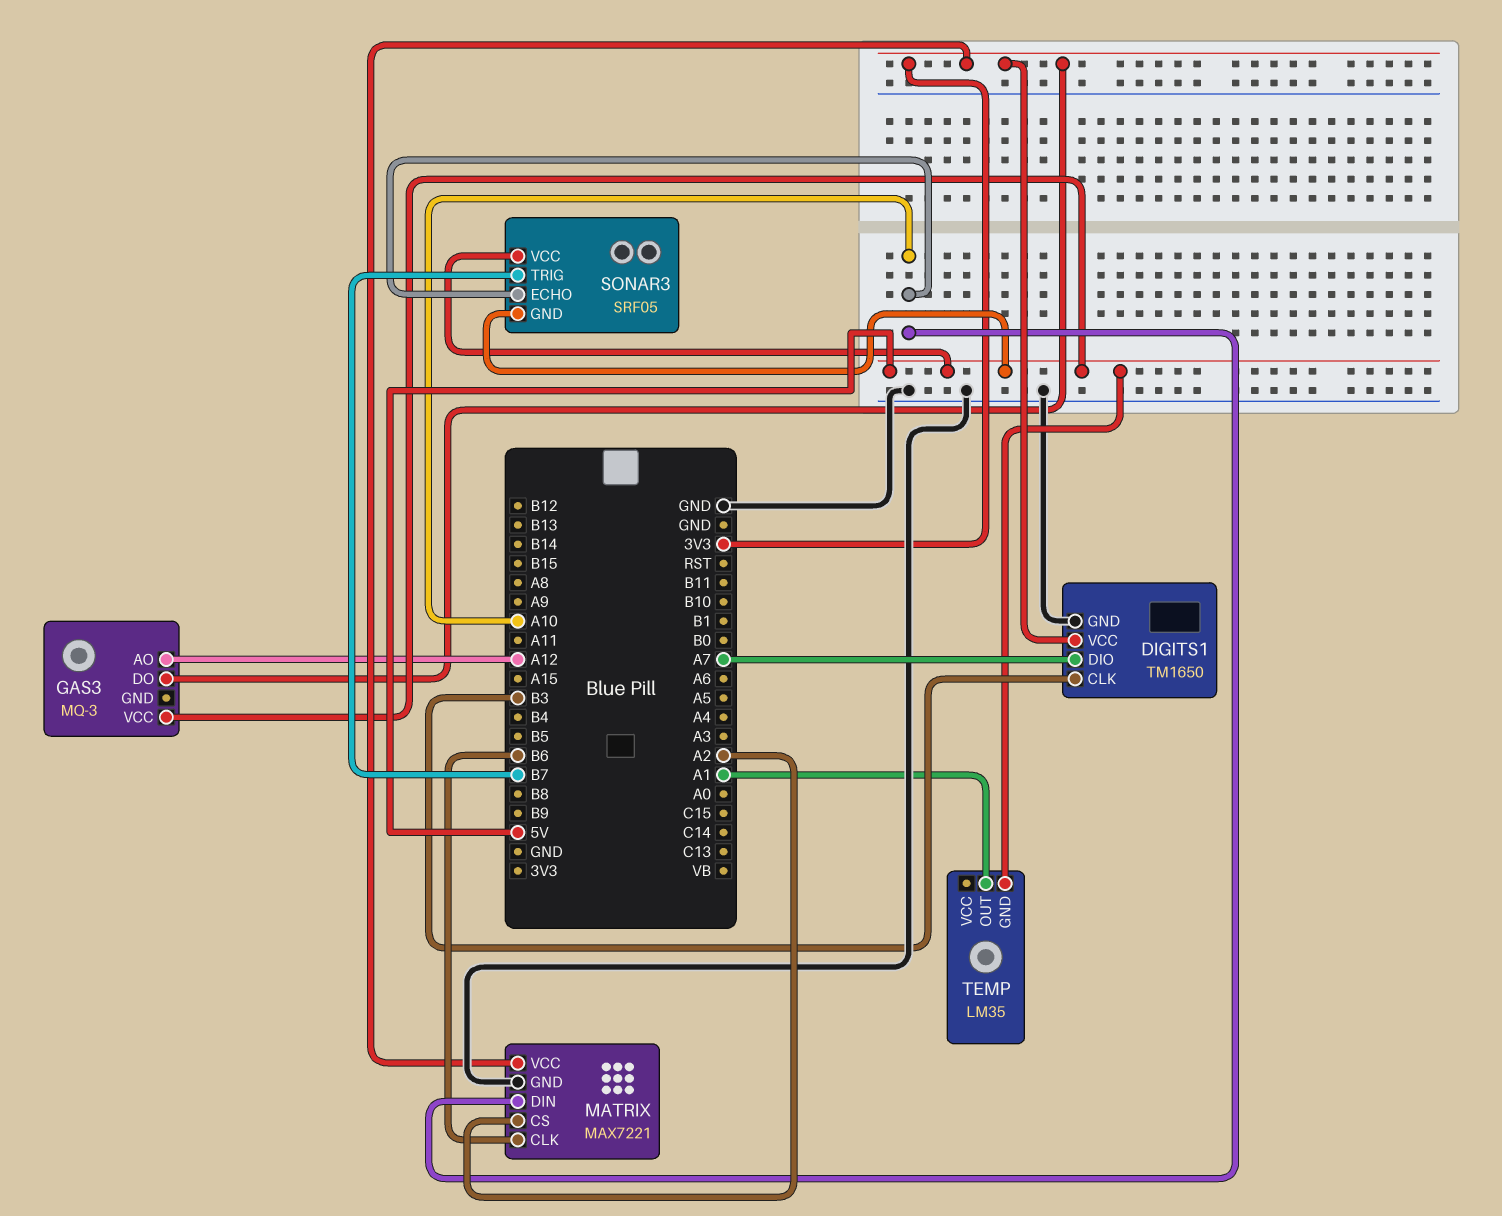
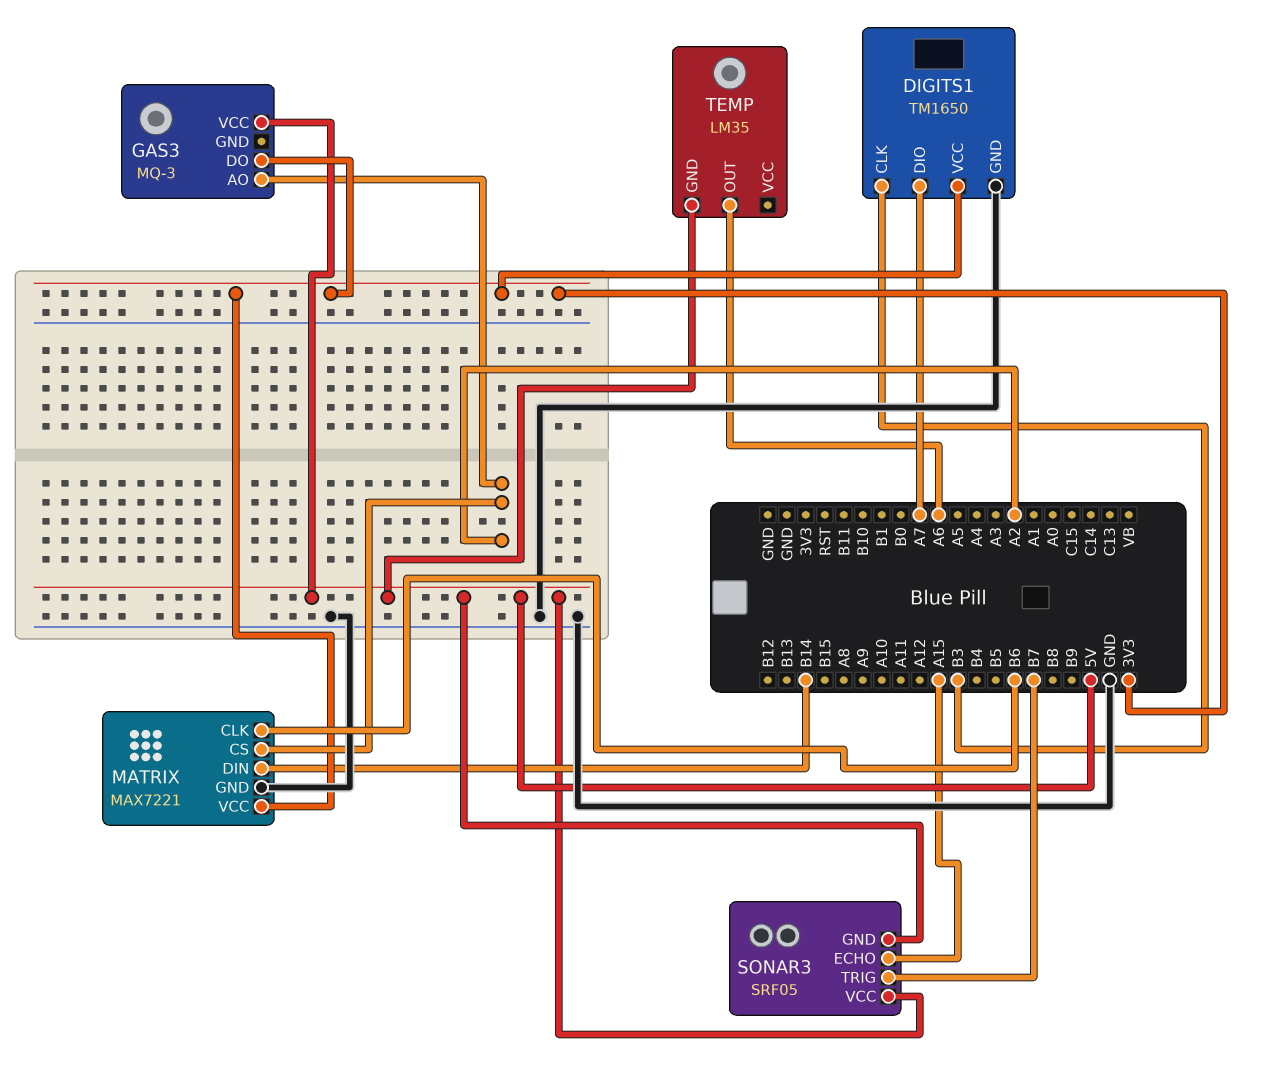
GAS3 pin AO: A12 -> A2
MATRIX pin DIN: A10 -> B14
SONAR3 pin ECHO: A10 -> A15
TEMP pin OUT: A1 -> A6

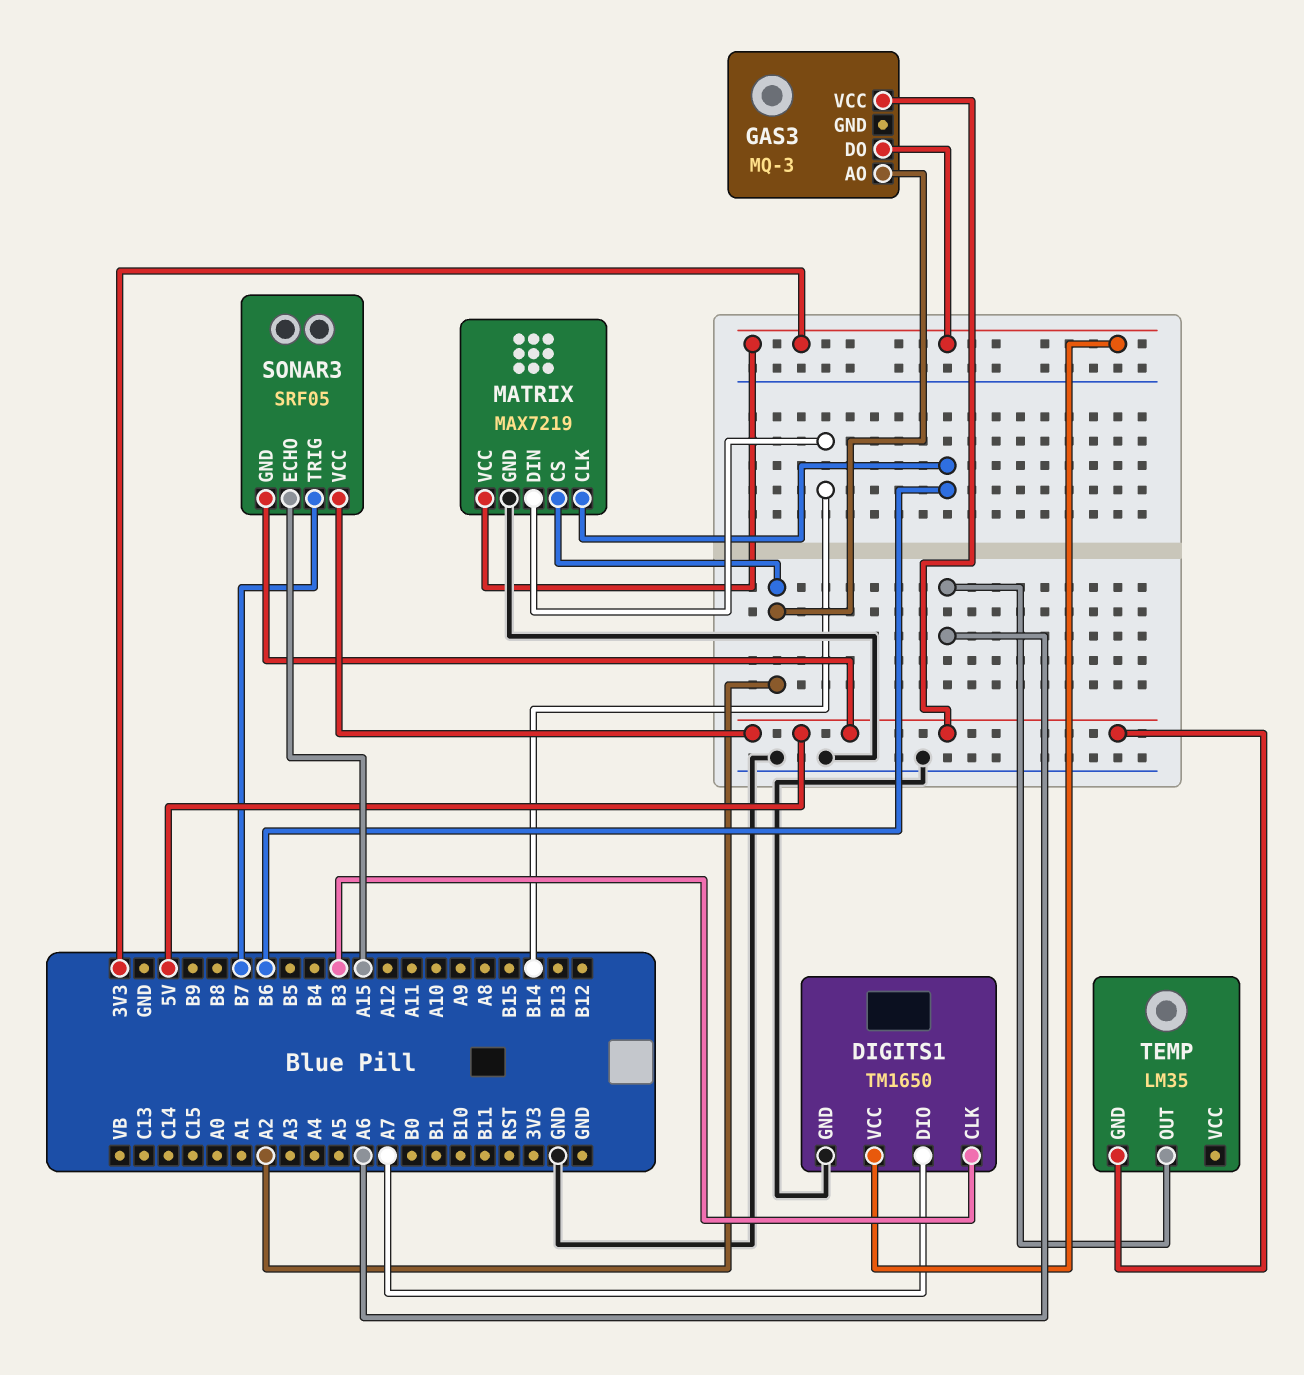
MATRIX: MAX7221 -> MAX7219

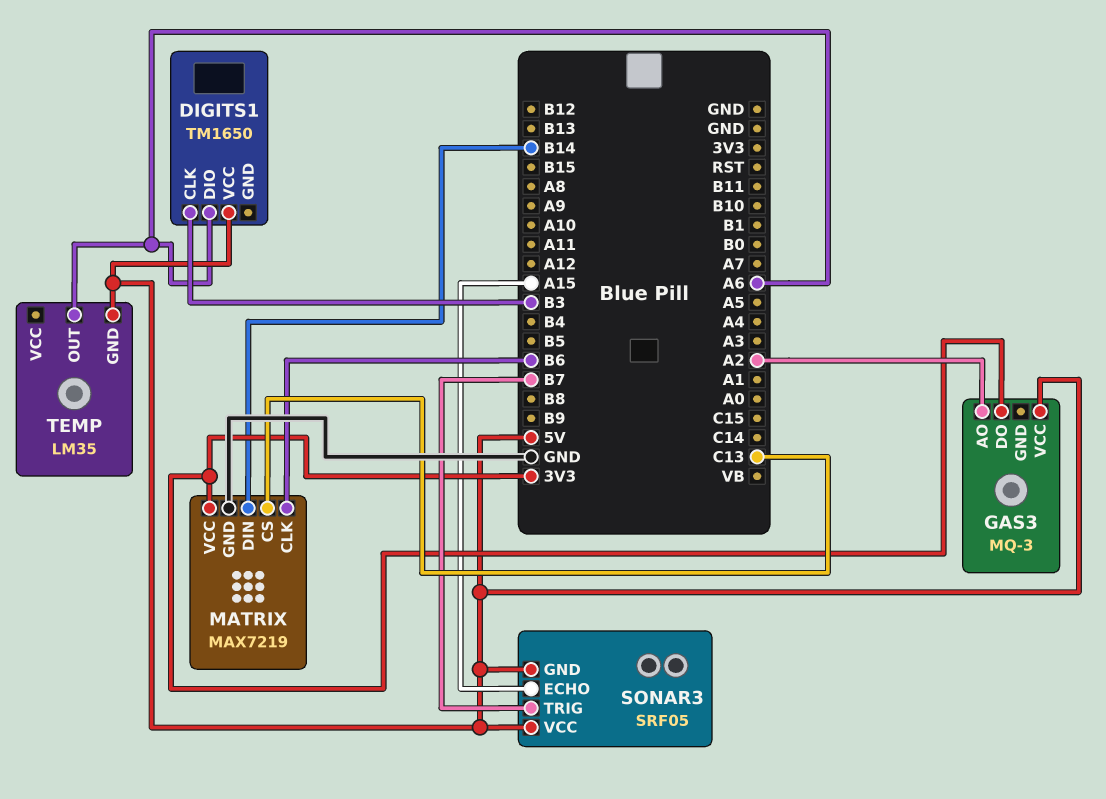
DIGITS1 pin DIO: A7 -> A6
DIGITS1 pin GND: GND -> none
DIGITS1 pin VCC: 3V3 -> 5V
MATRIX pin CS: A2 -> C13

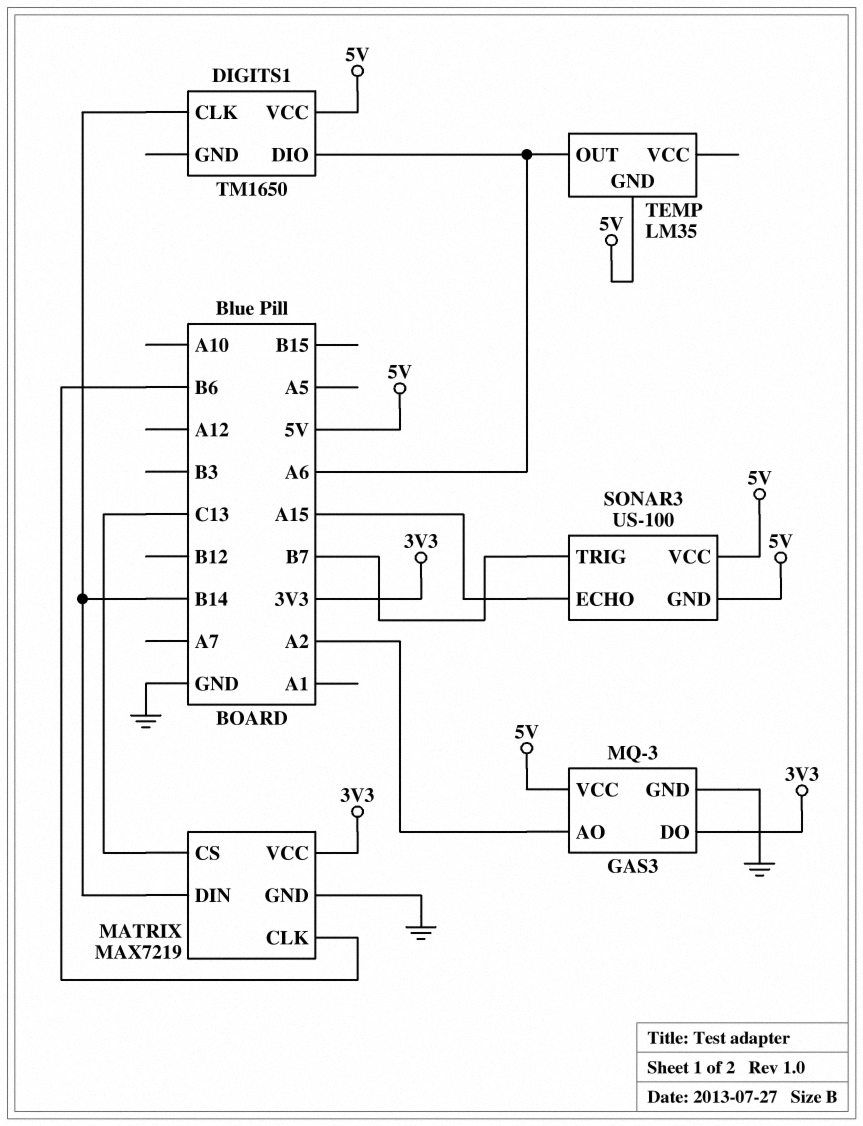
DIGITS1 pin CLK: B3 -> B14
GAS3 pin GND: none -> GND
SONAR3: SRF05 -> US-100

